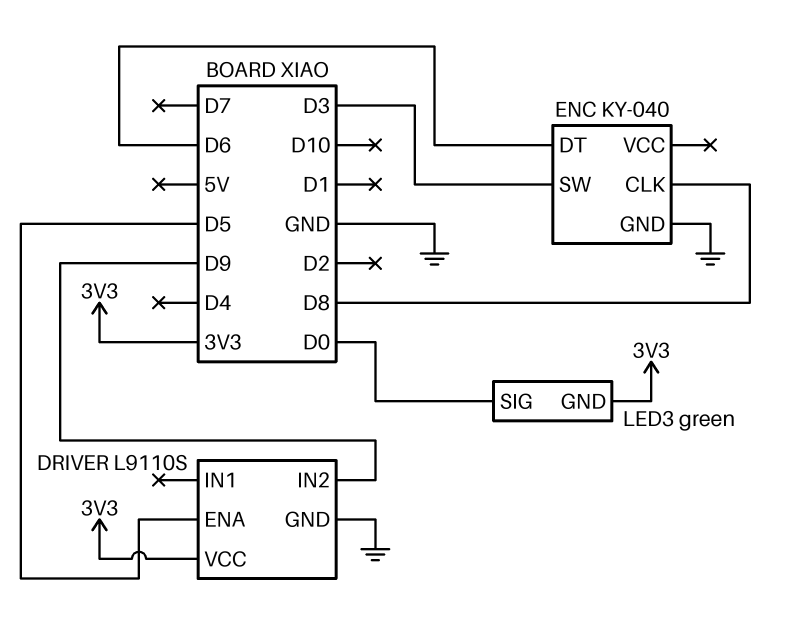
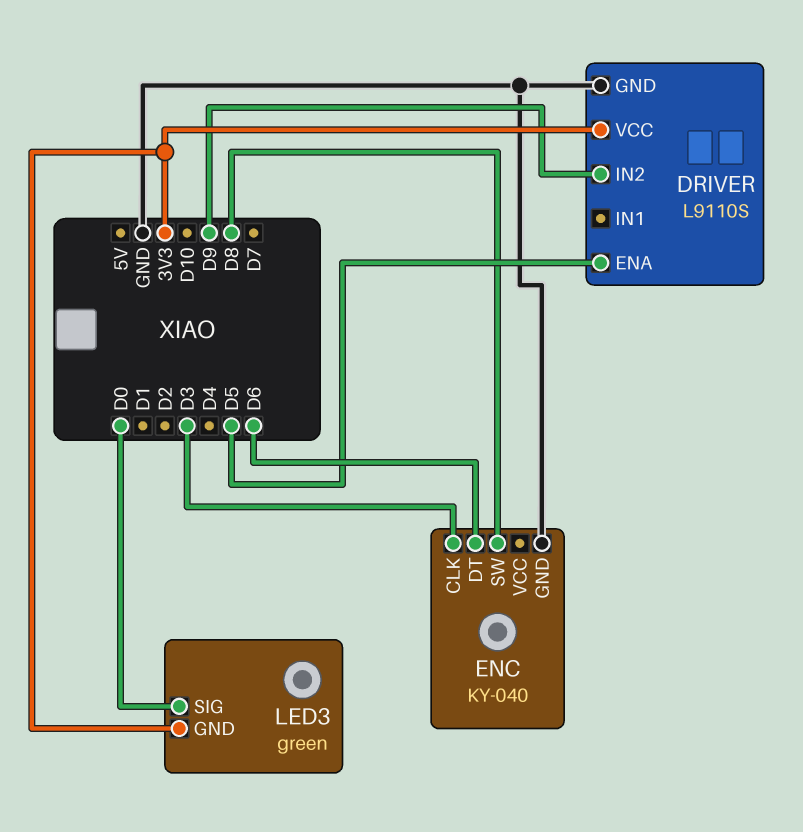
ENC pin CLK: D8 -> D3
ENC pin SW: D3 -> D8

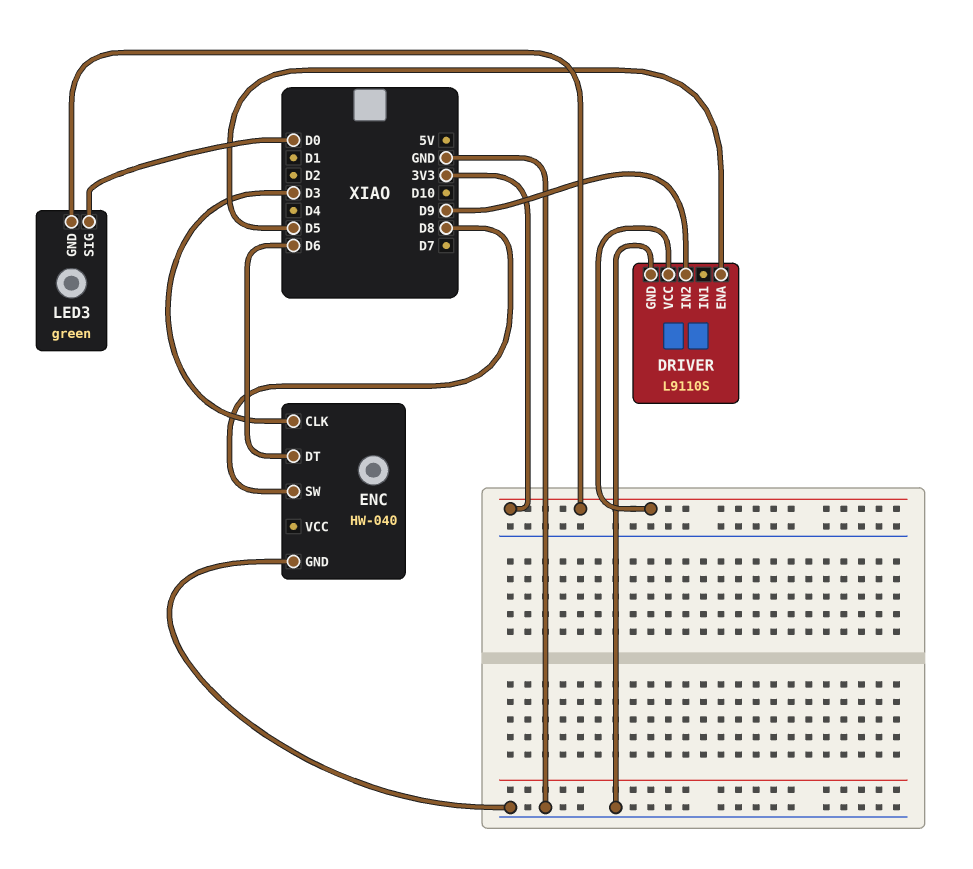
ENC: KY-040 -> HW-040

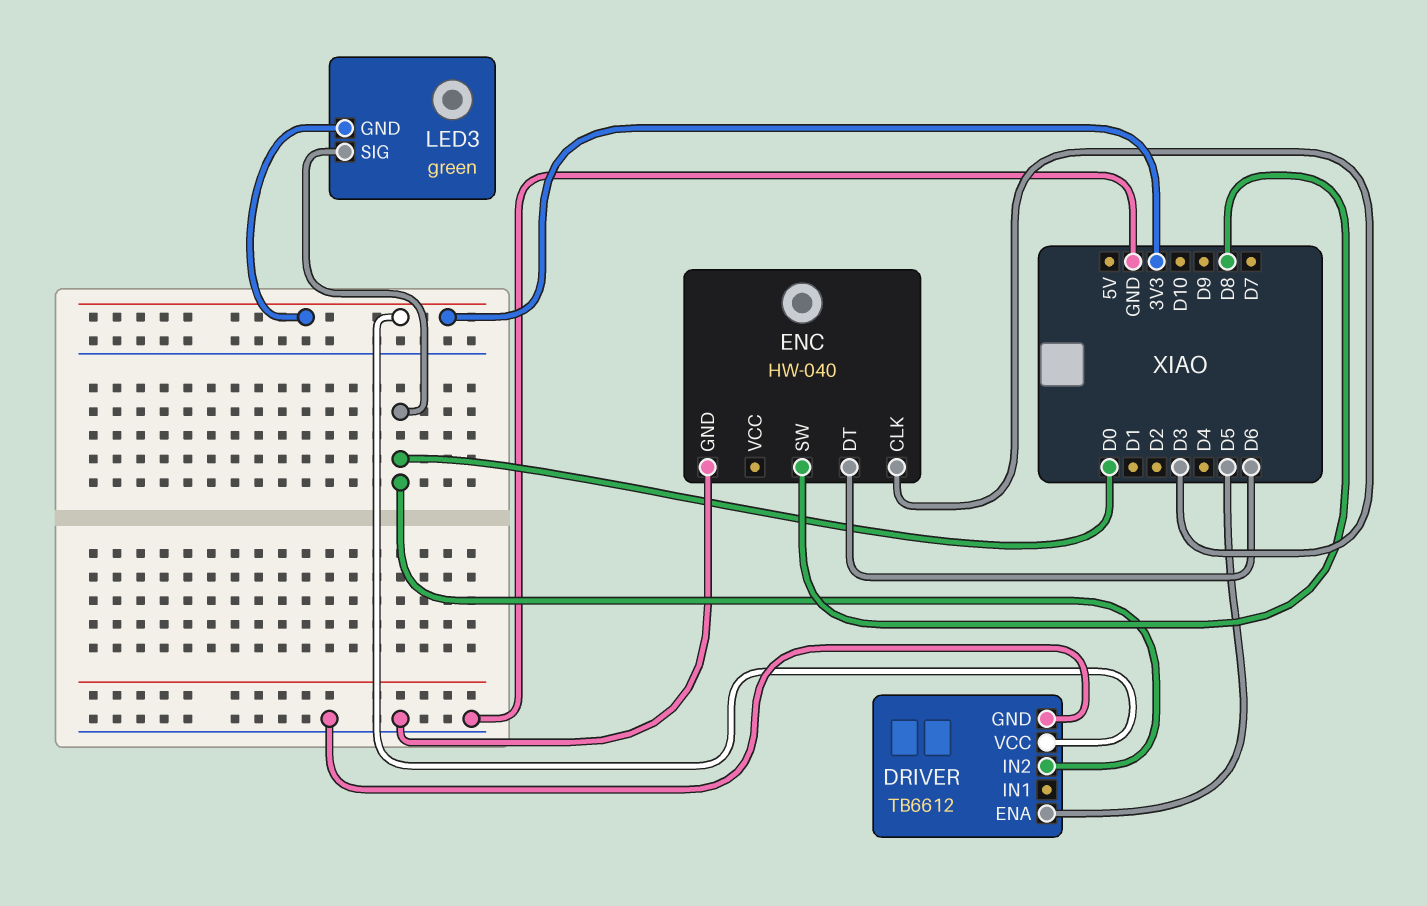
DRIVER: L9110S -> TB6612
DRIVER pin IN2: D9 -> D0

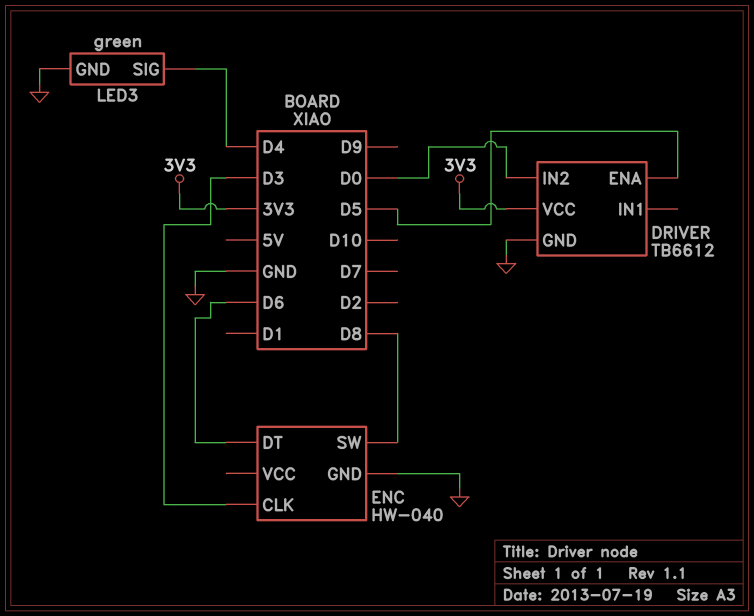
LED3 pin GND: 3V3 -> GND
LED3 pin SIG: D0 -> D4

